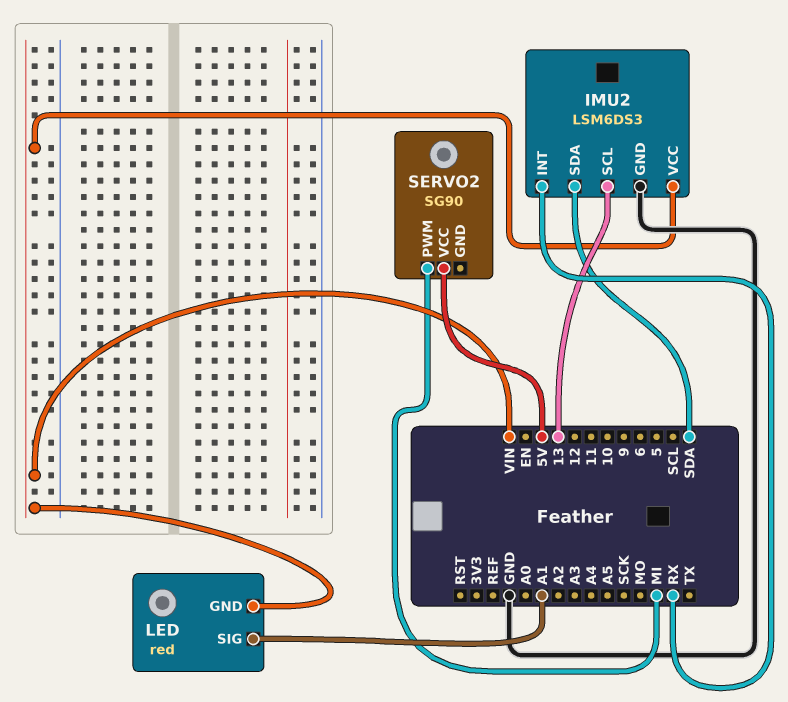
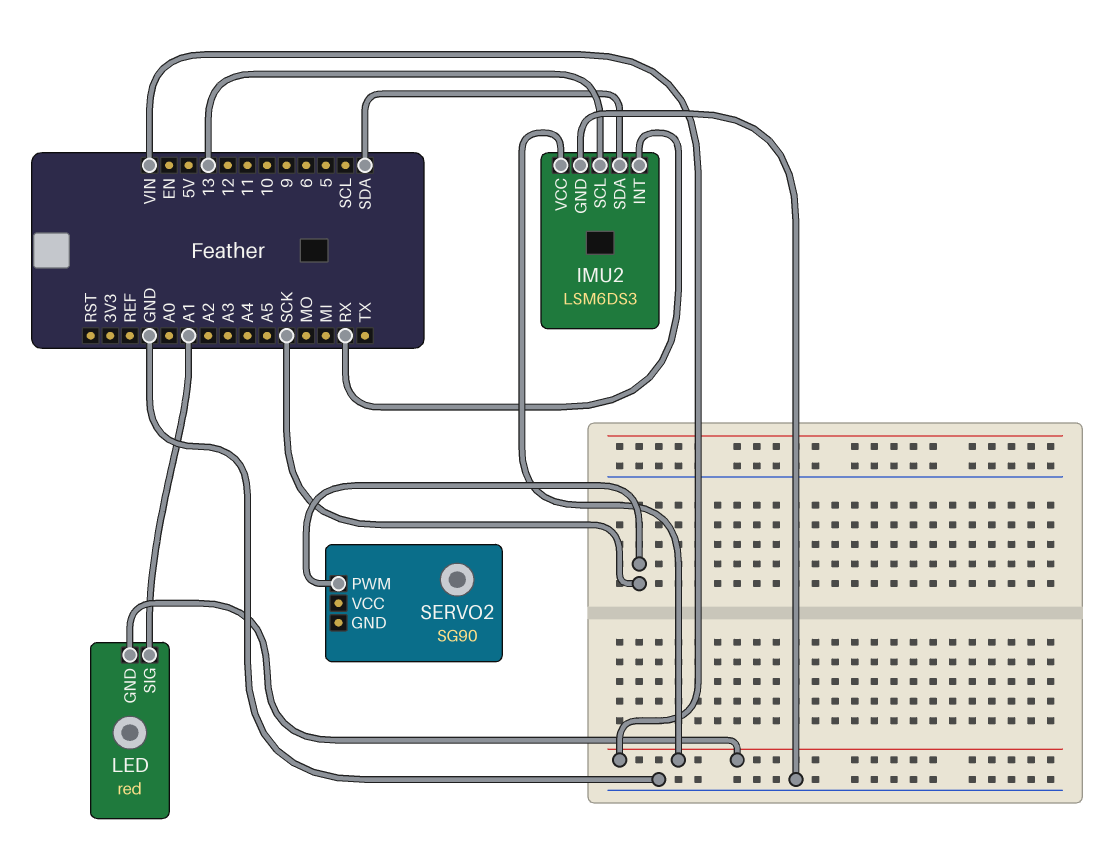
SERVO2 pin PWM: MI -> SCK
SERVO2 pin VCC: 5V -> none

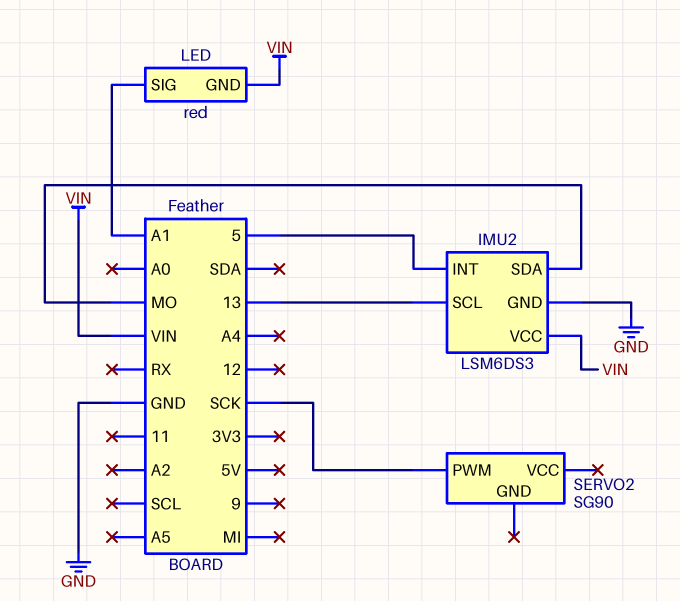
IMU2 pin INT: RX -> 5
IMU2 pin SDA: SDA -> MO

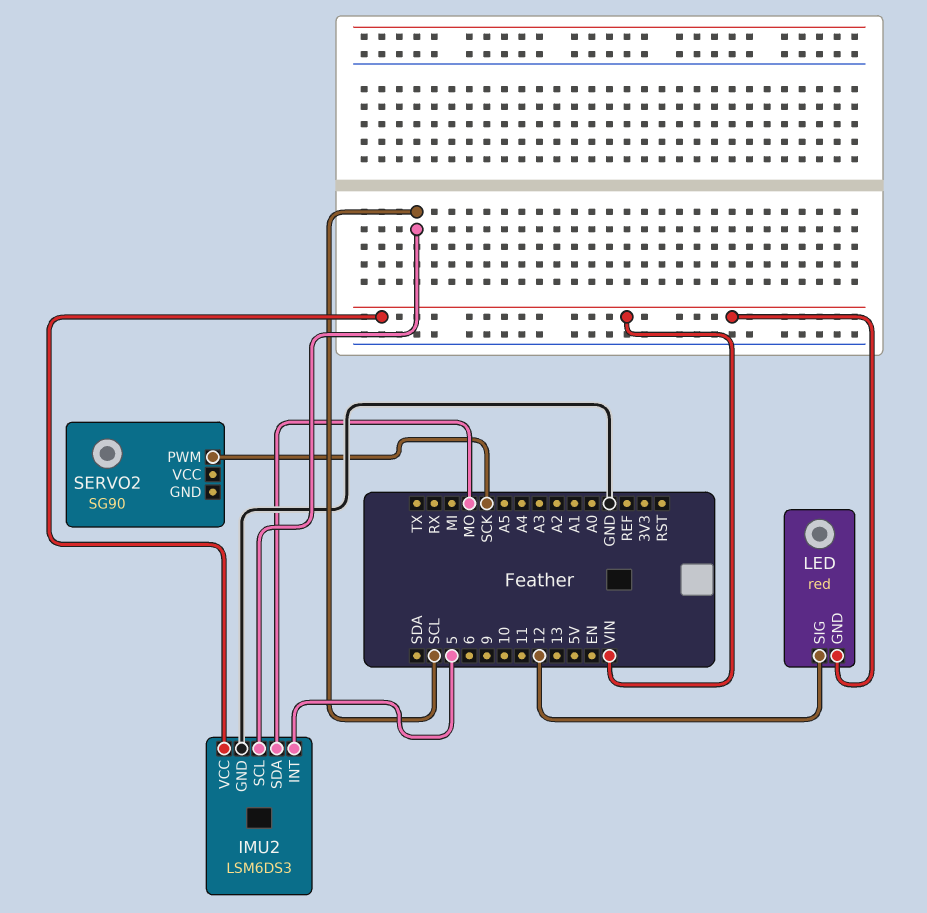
IMU2 pin SCL: 13 -> SCL
LED pin SIG: A1 -> 12

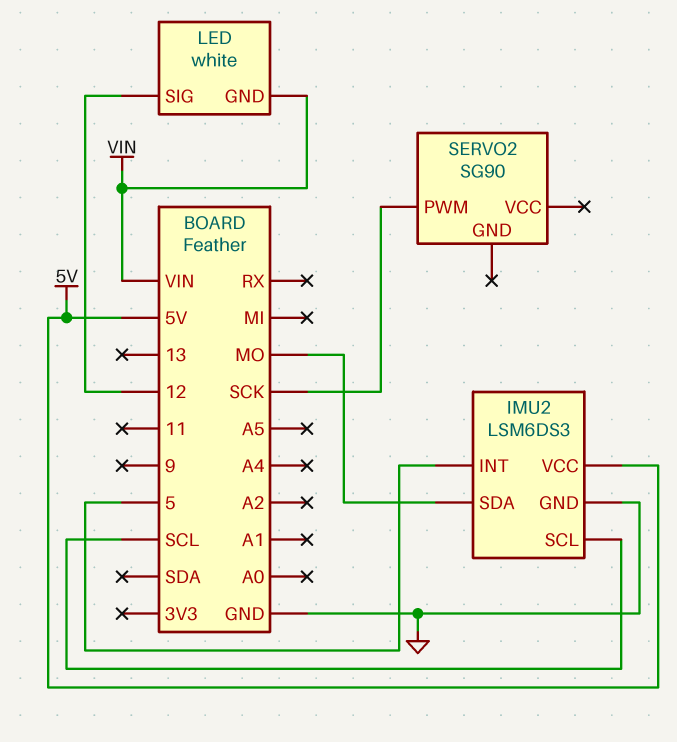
IMU2 pin VCC: VIN -> 5V
LED: red -> white

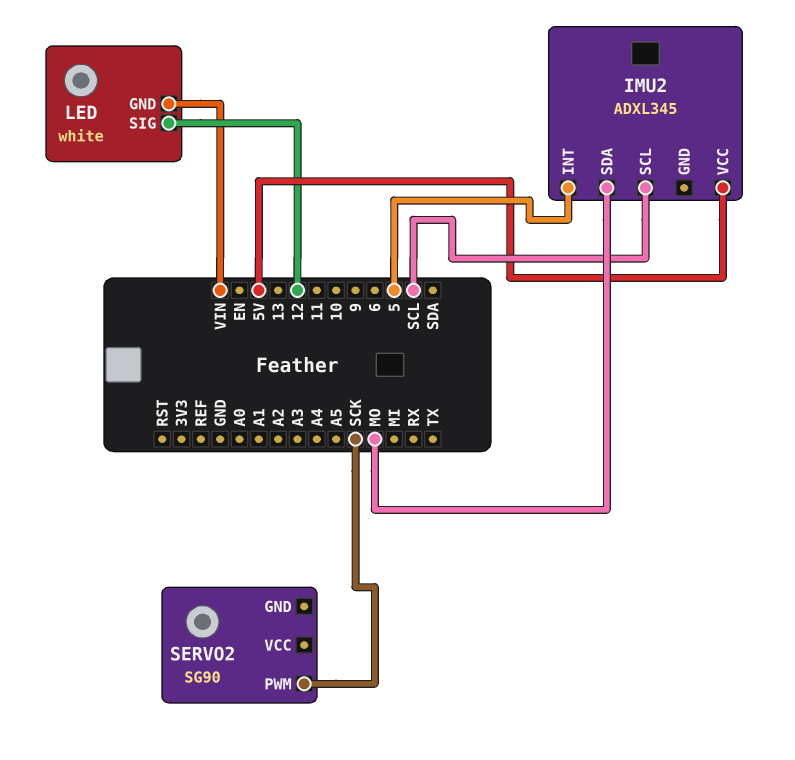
IMU2: LSM6DS3 -> ADXL345
IMU2 pin GND: GND -> none

